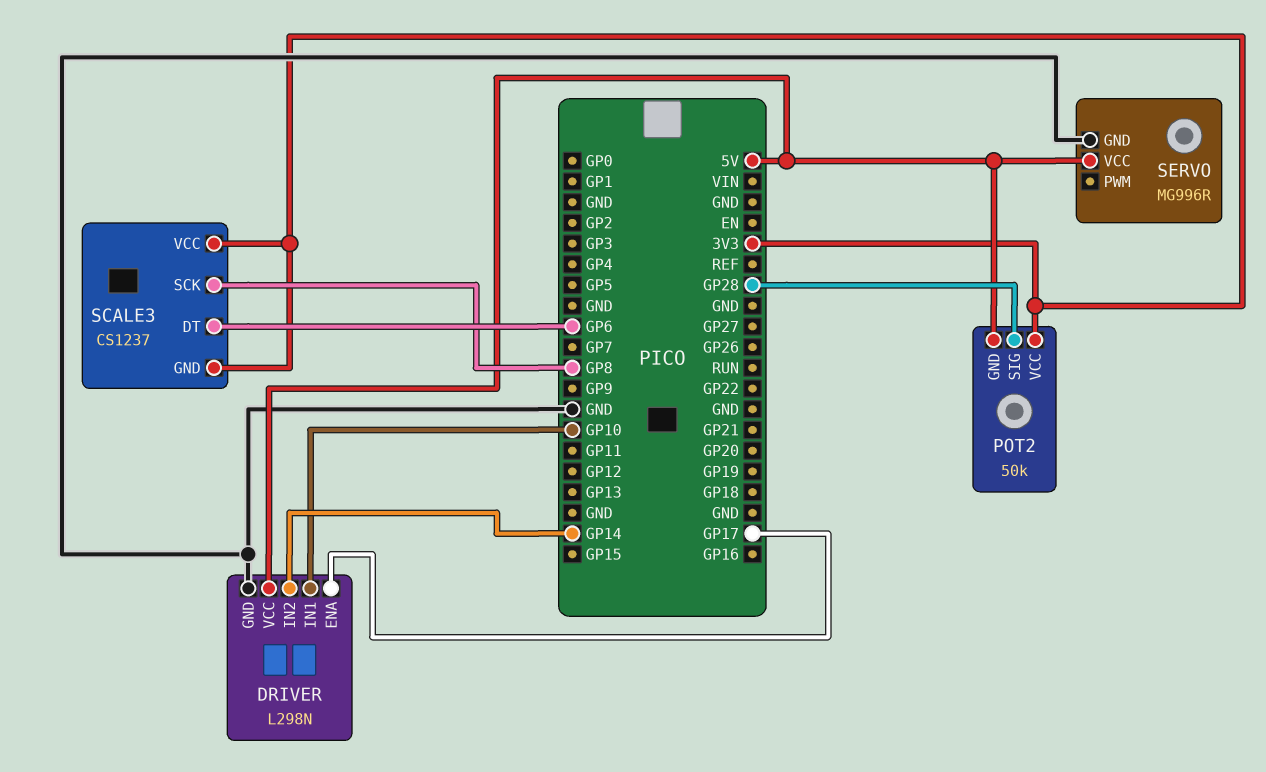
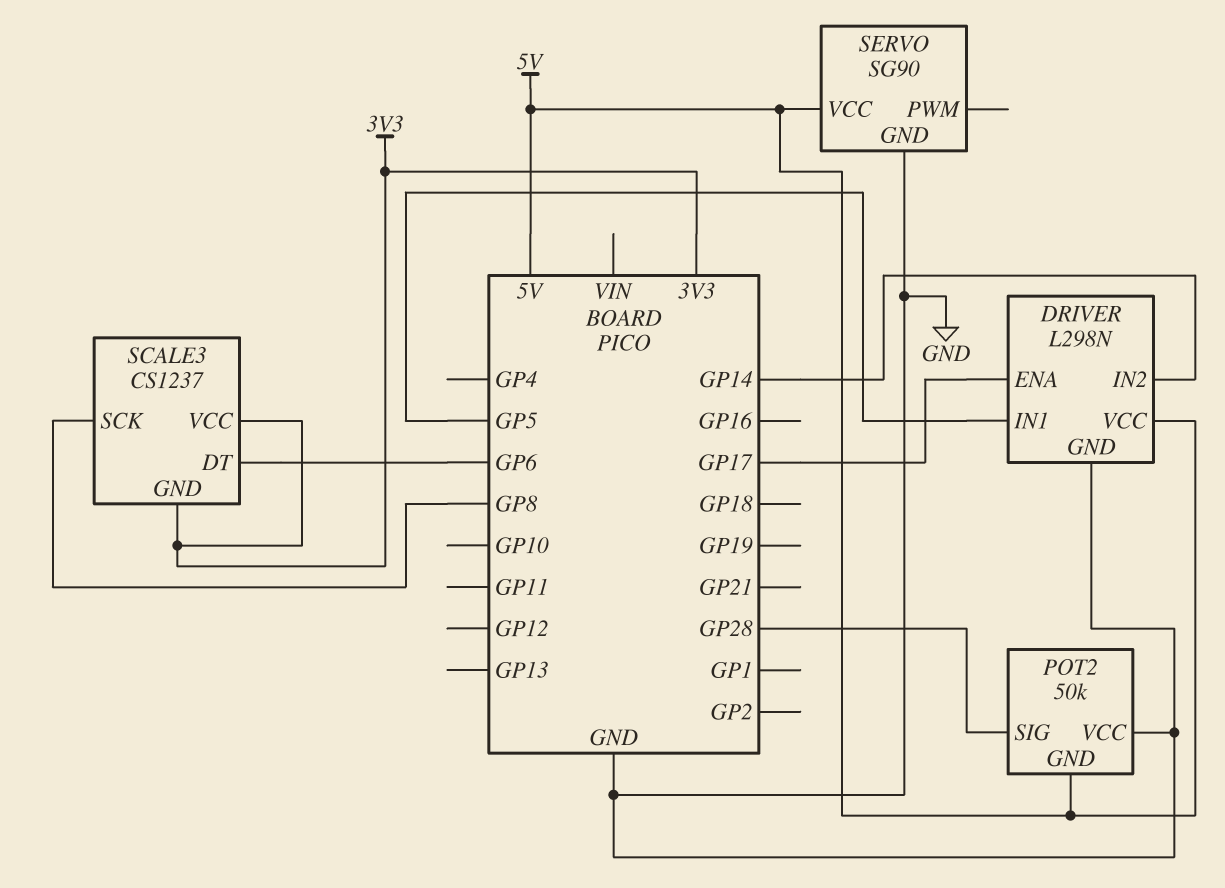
DRIVER pin IN1: GP10 -> GP5
POT2 pin VCC: 3V3 -> GND
SERVO: MG996R -> SG90

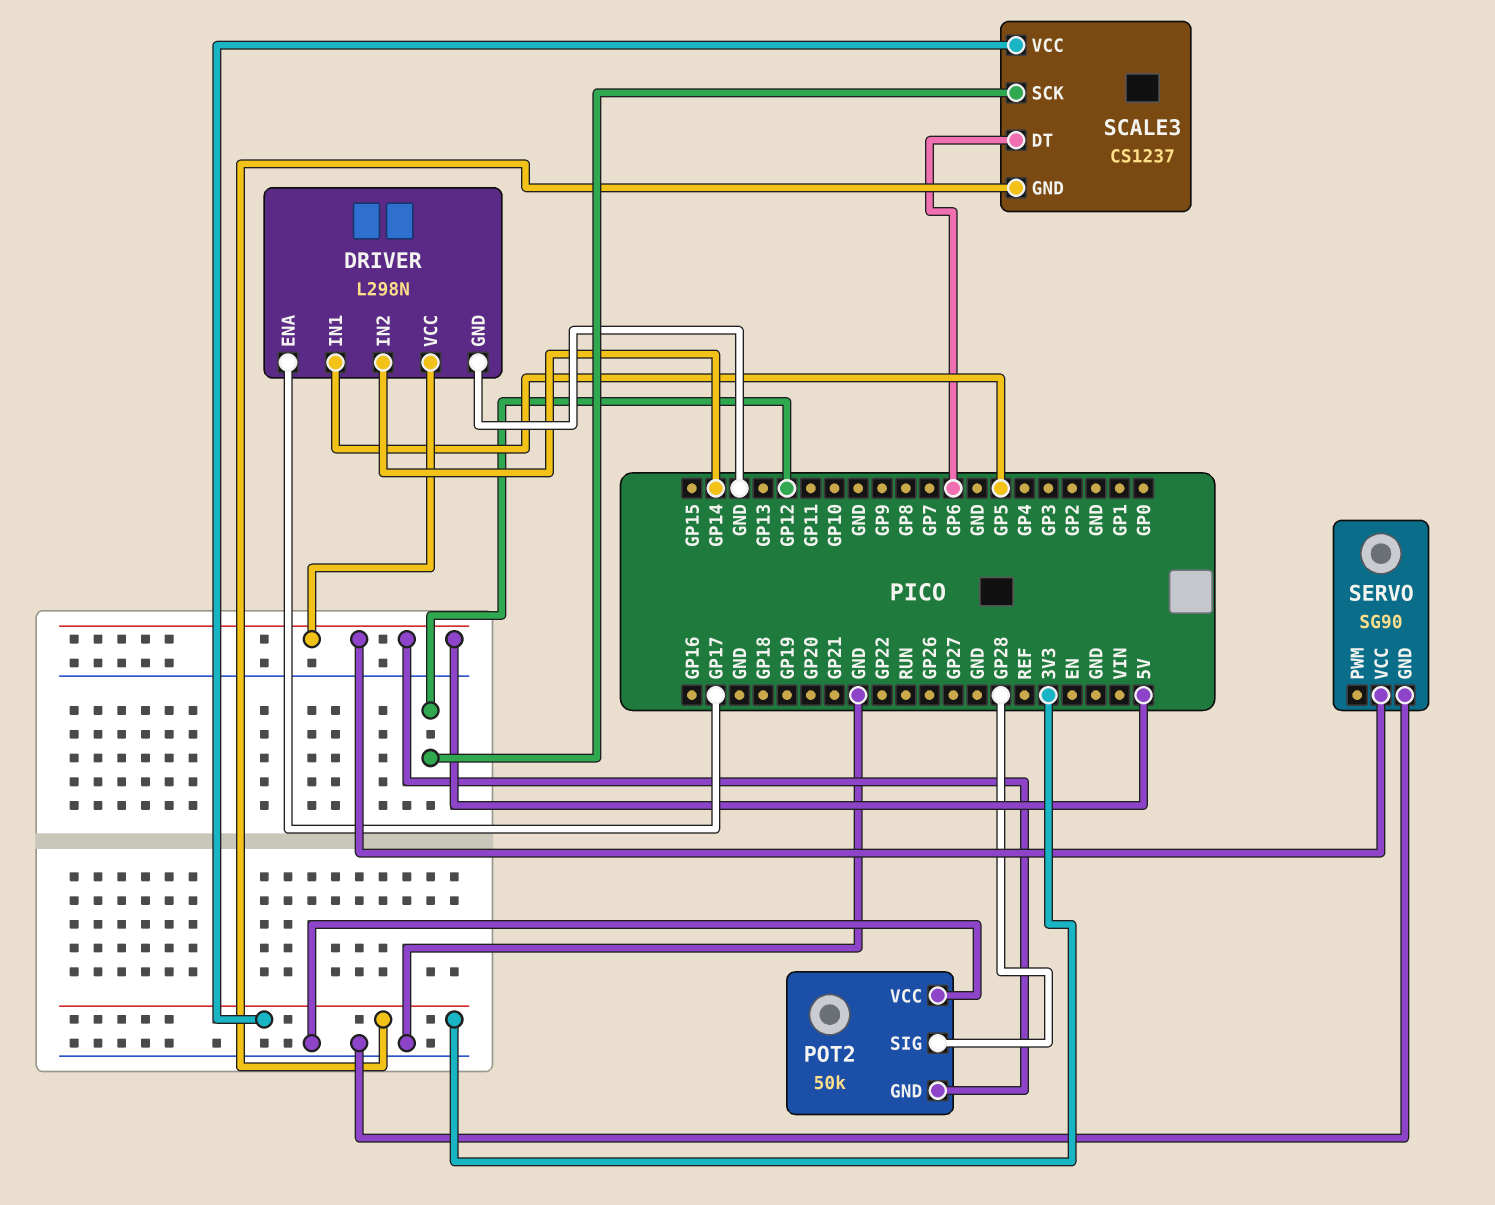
SCALE3 pin SCK: GP8 -> GP12

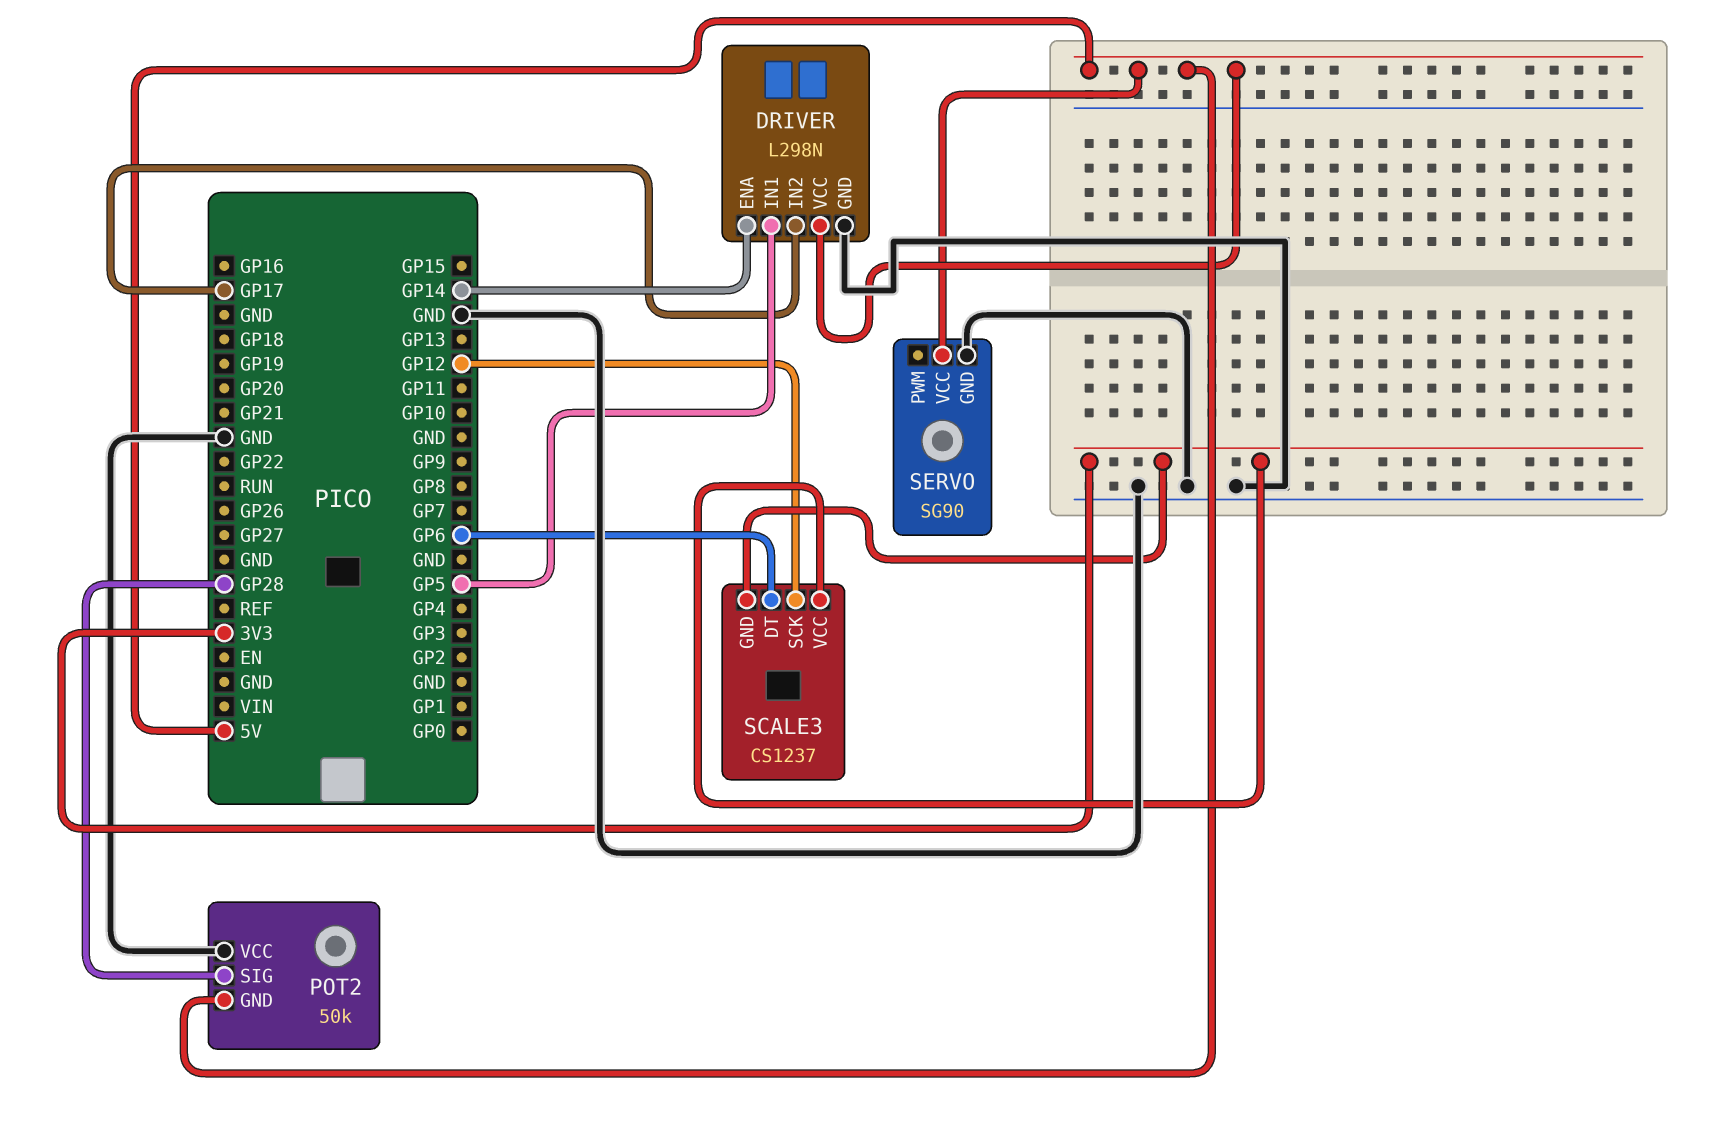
DRIVER pin ENA: GP17 -> GP14
DRIVER pin IN2: GP14 -> GP17

